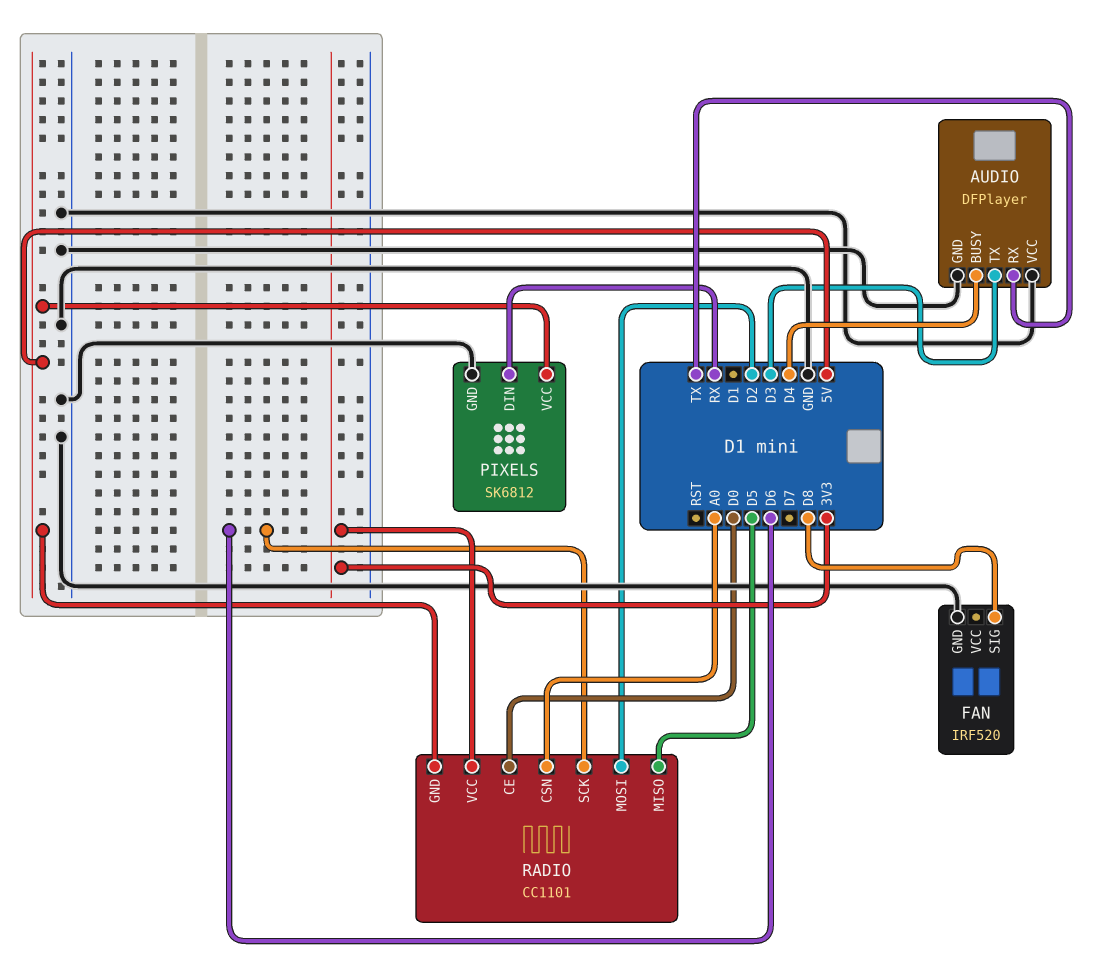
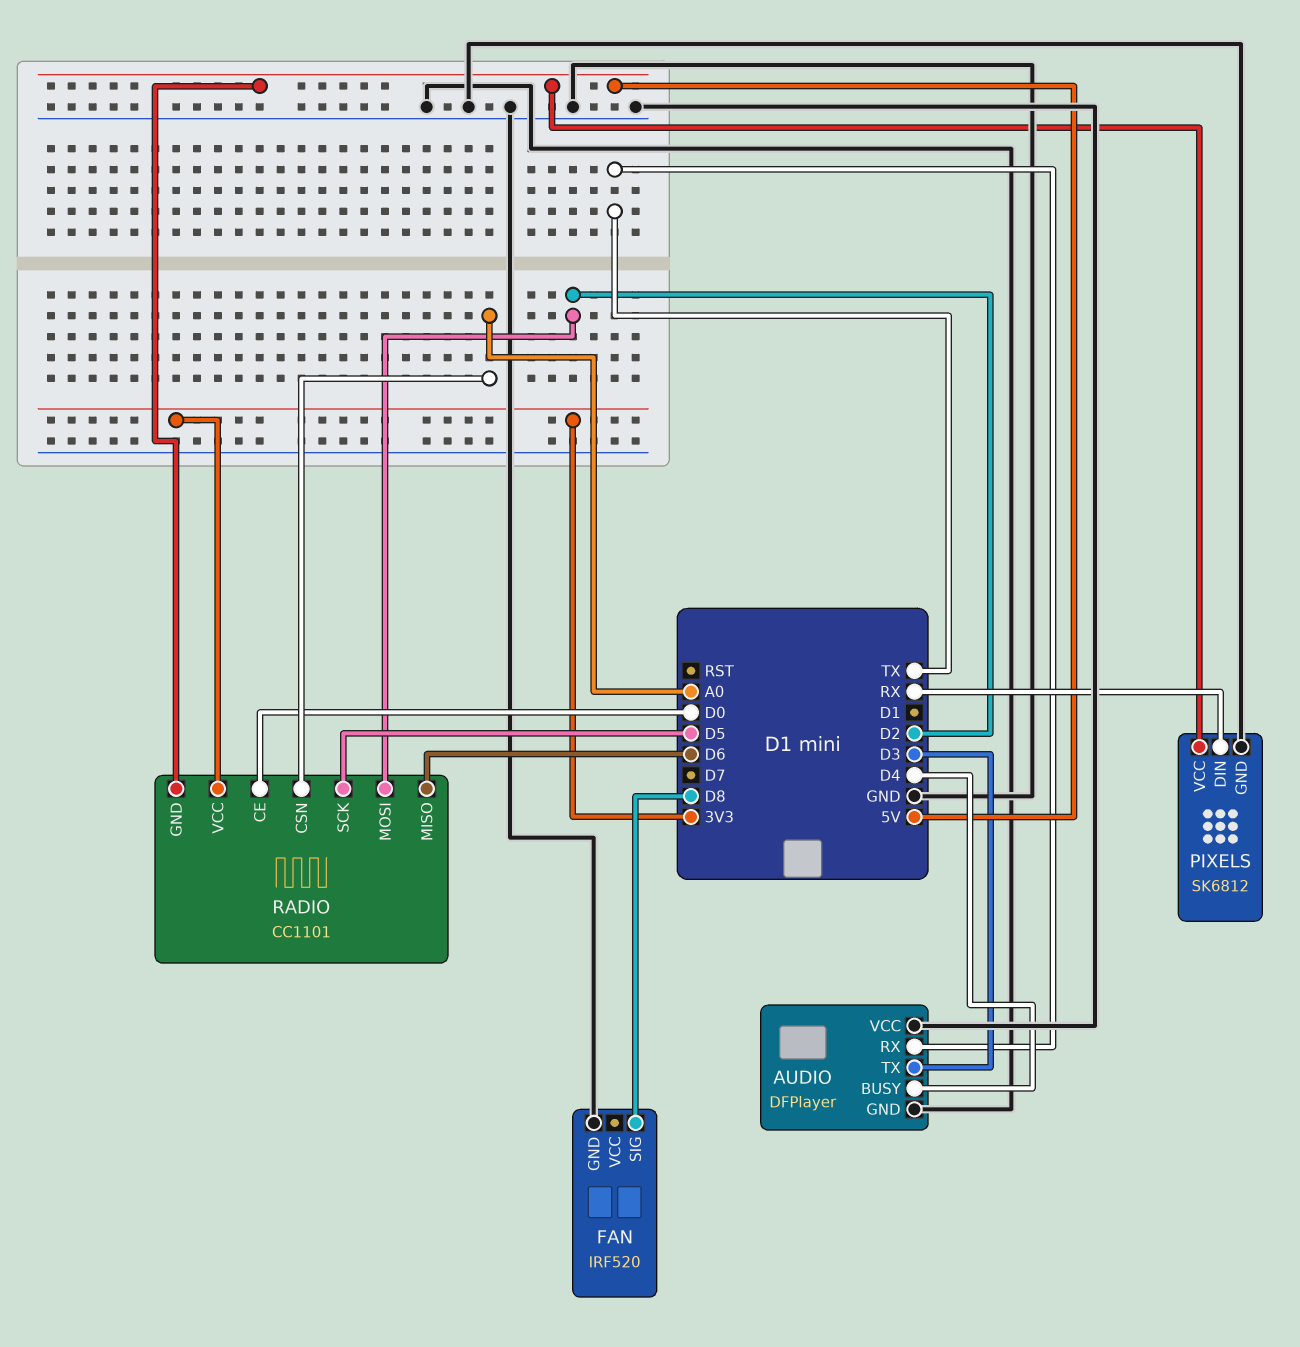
RADIO pin MISO: D5 -> D6
RADIO pin SCK: D6 -> D5

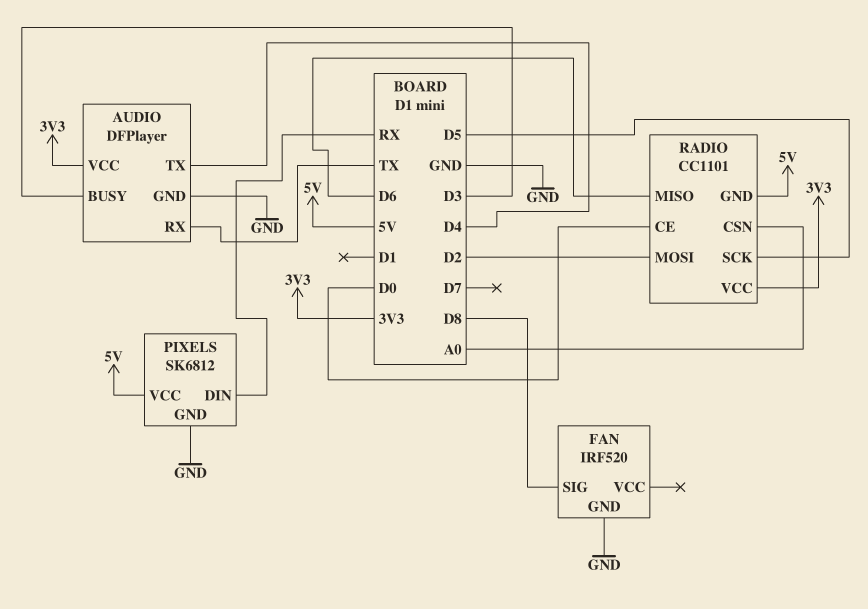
AUDIO pin BUSY: D4 -> D3
AUDIO pin TX: D3 -> D4
AUDIO pin VCC: GND -> 3V3

